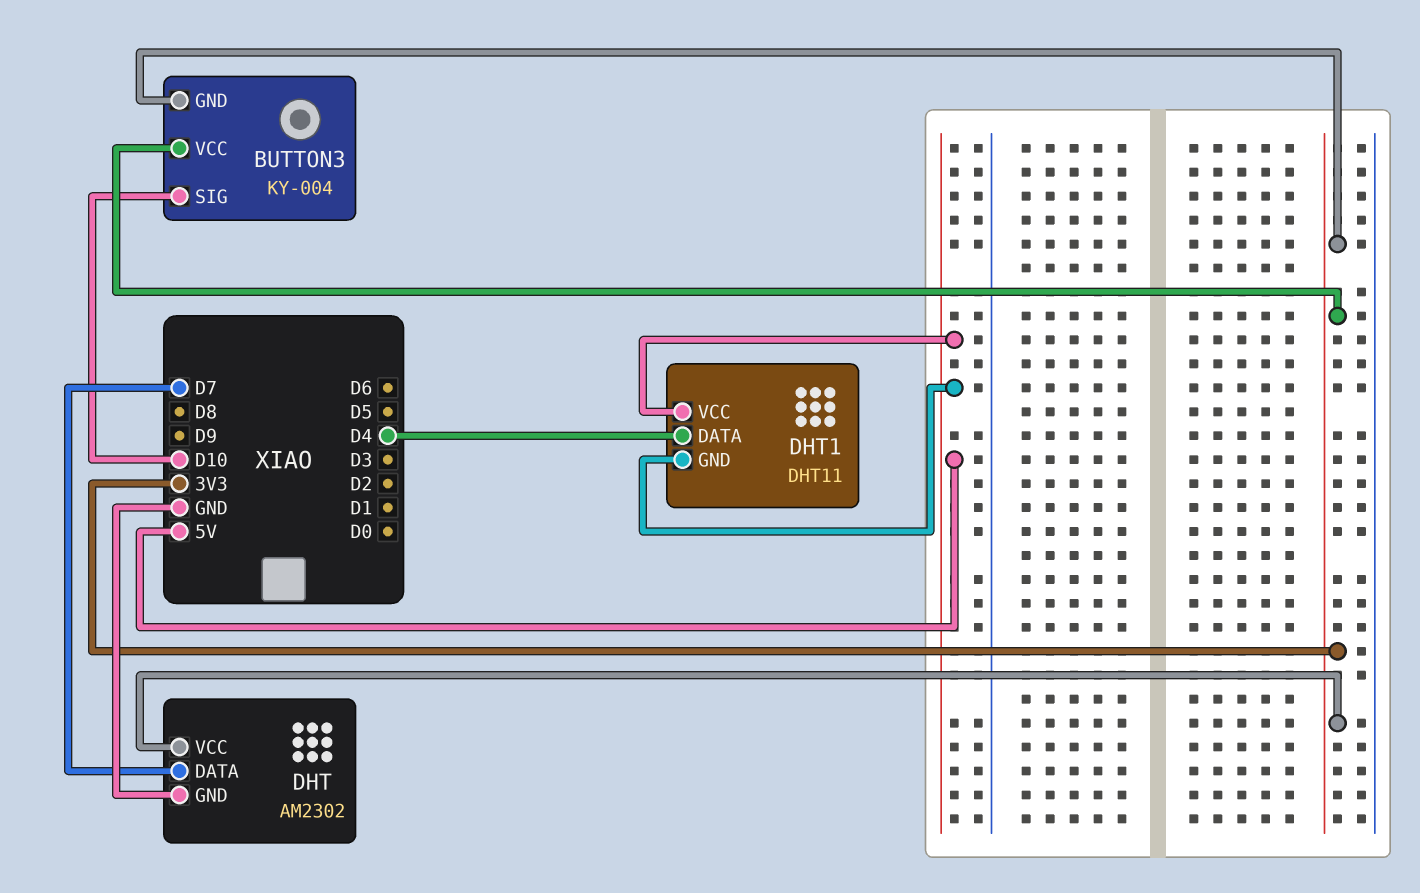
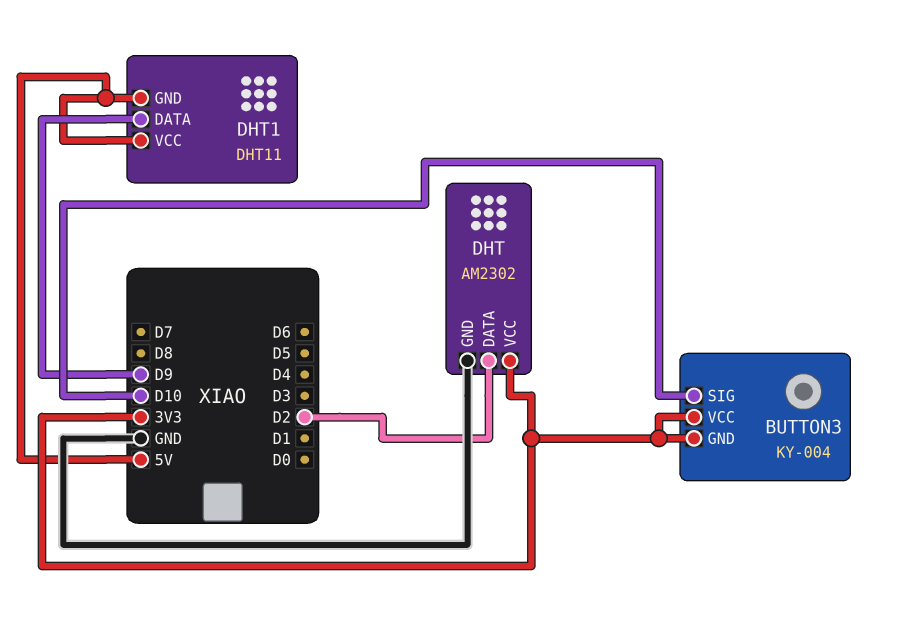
DHT pin DATA: D7 -> D2
DHT1 pin DATA: D4 -> D9

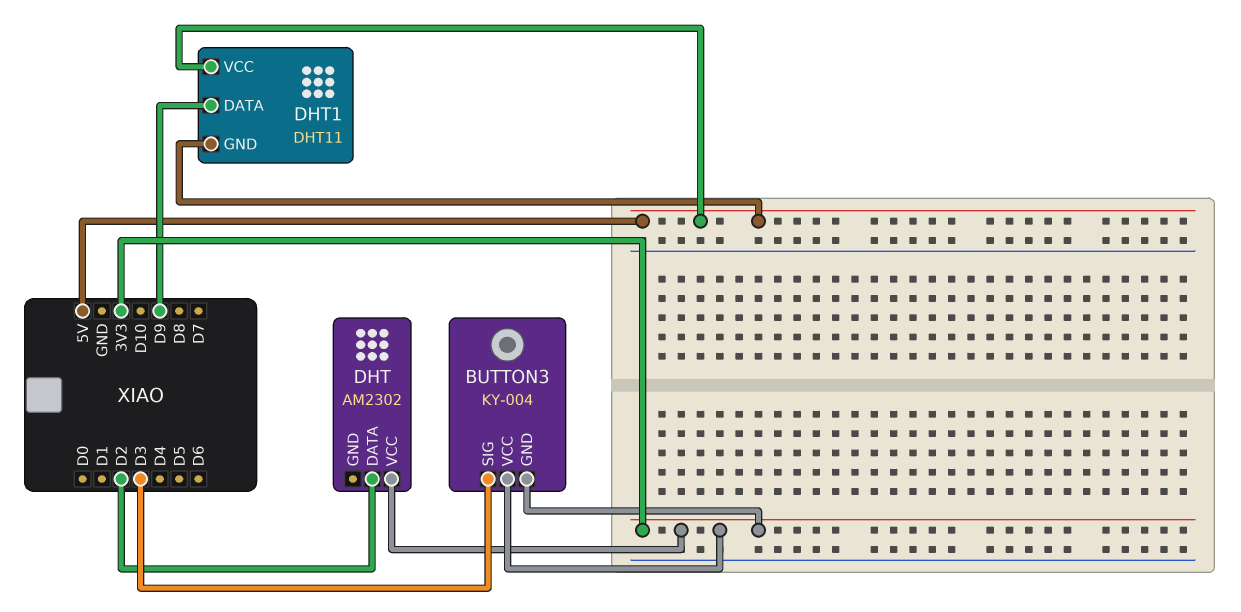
BUTTON3 pin SIG: D10 -> D3
DHT pin GND: GND -> none

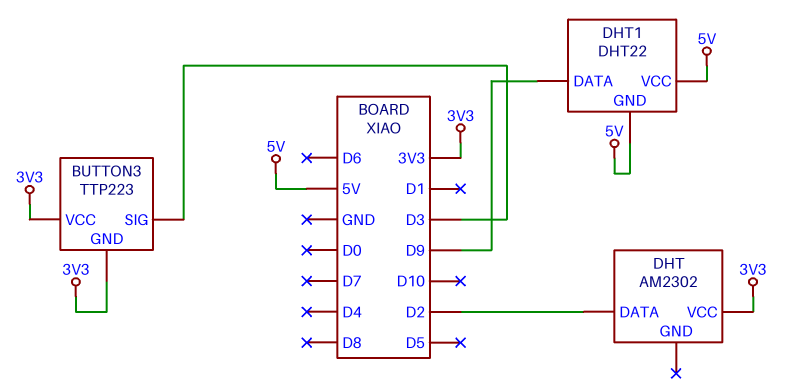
BUTTON3: KY-004 -> TTP223
DHT1: DHT11 -> DHT22

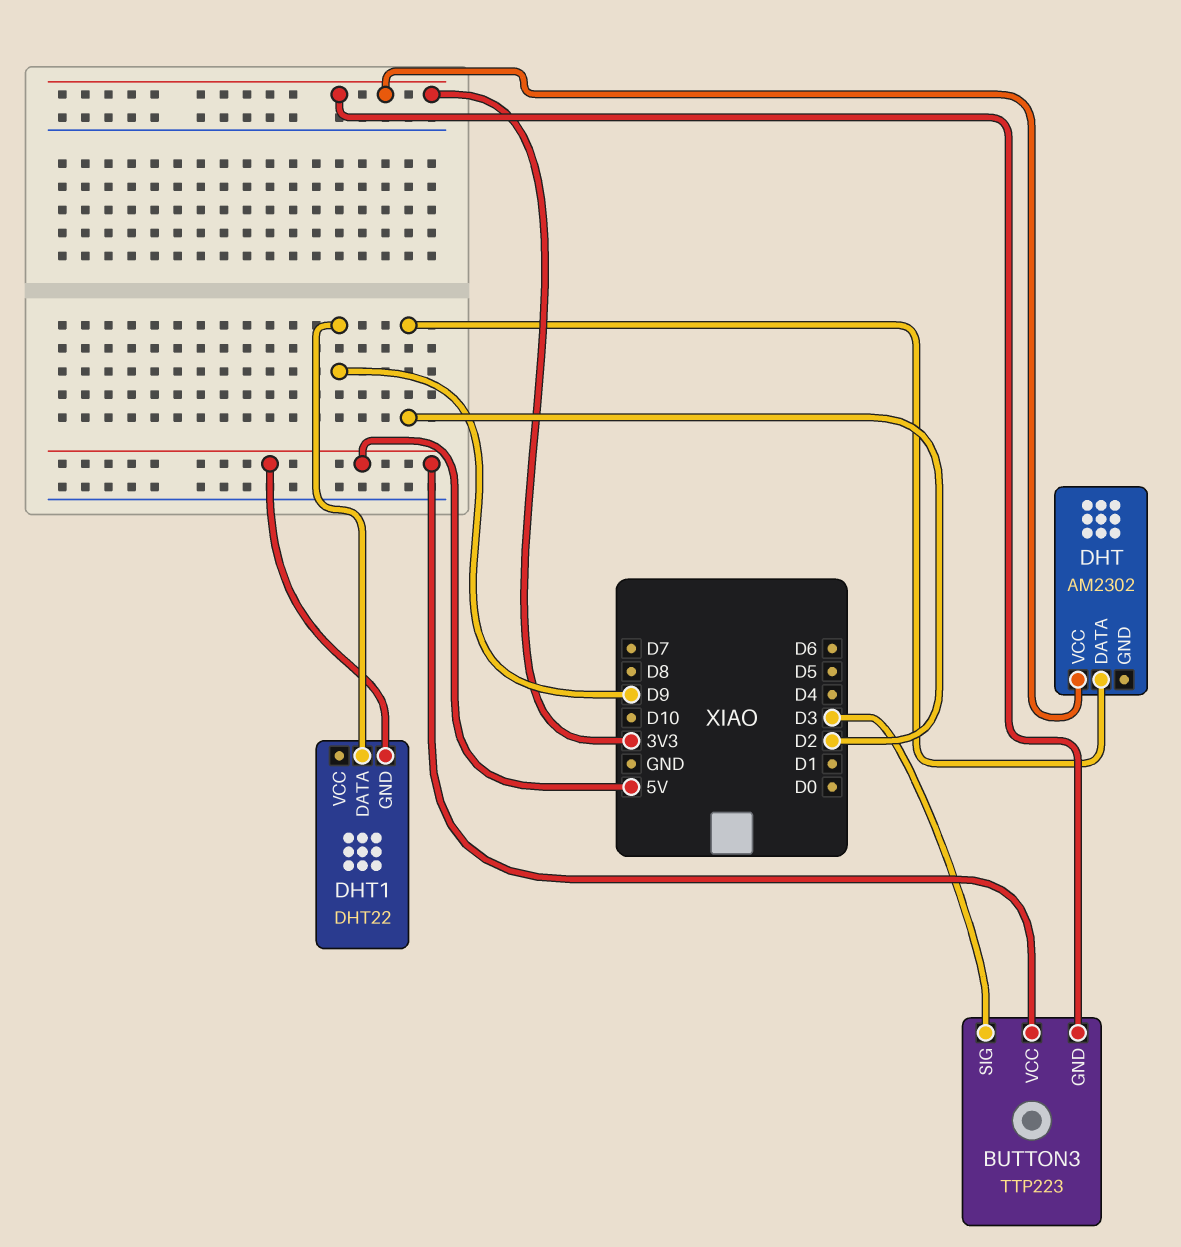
BUTTON3 pin VCC: 3V3 -> 5V
DHT1 pin VCC: 5V -> none

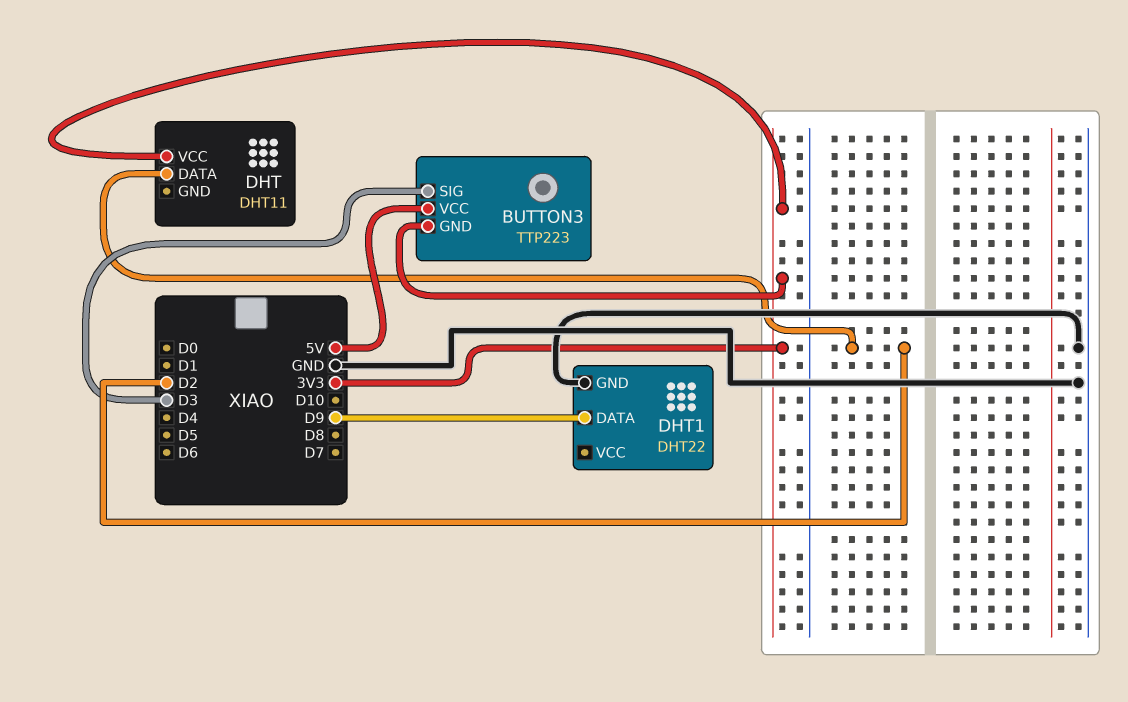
DHT: AM2302 -> DHT11
DHT1 pin GND: 5V -> GND

